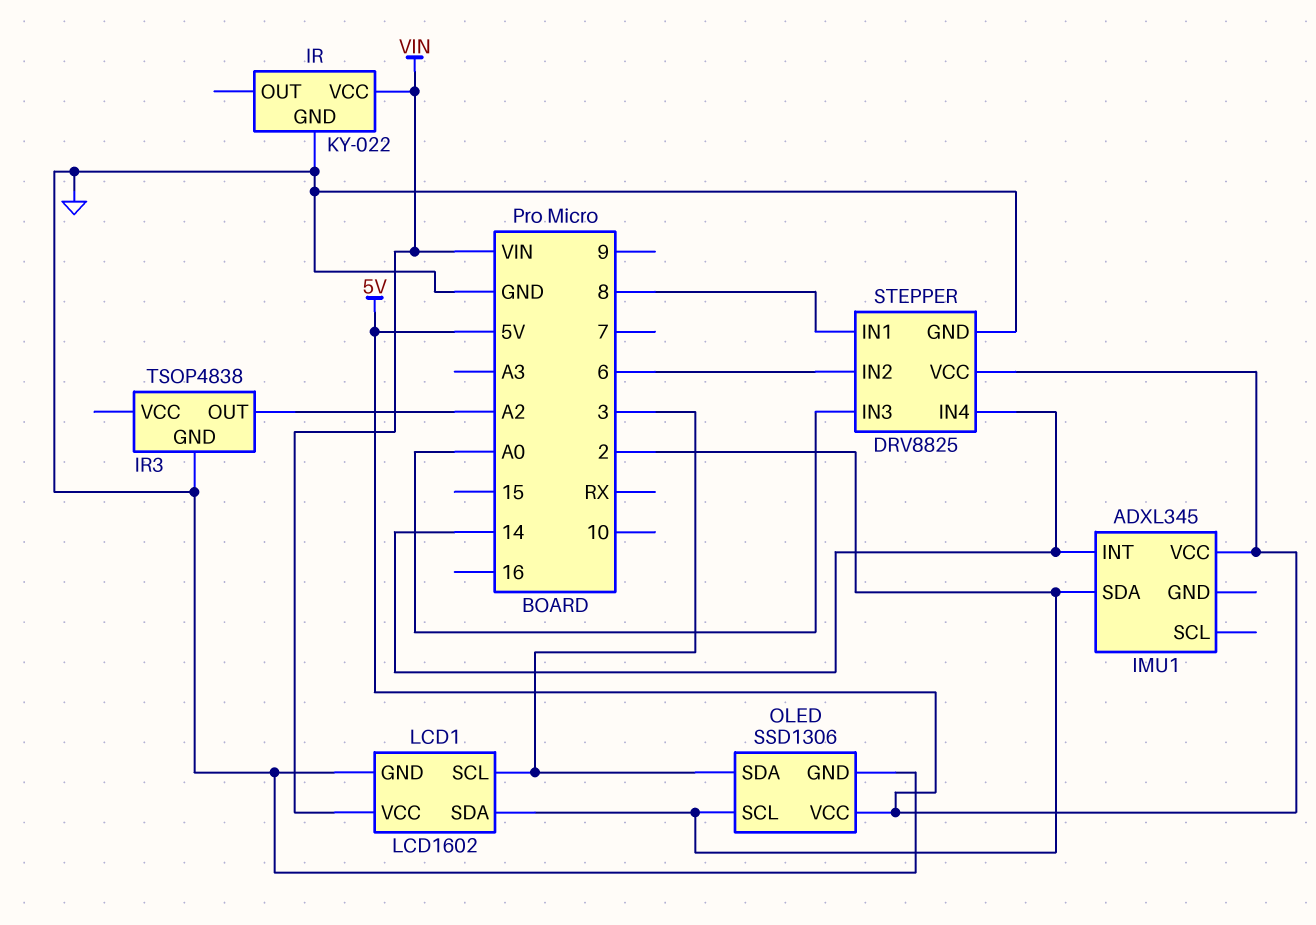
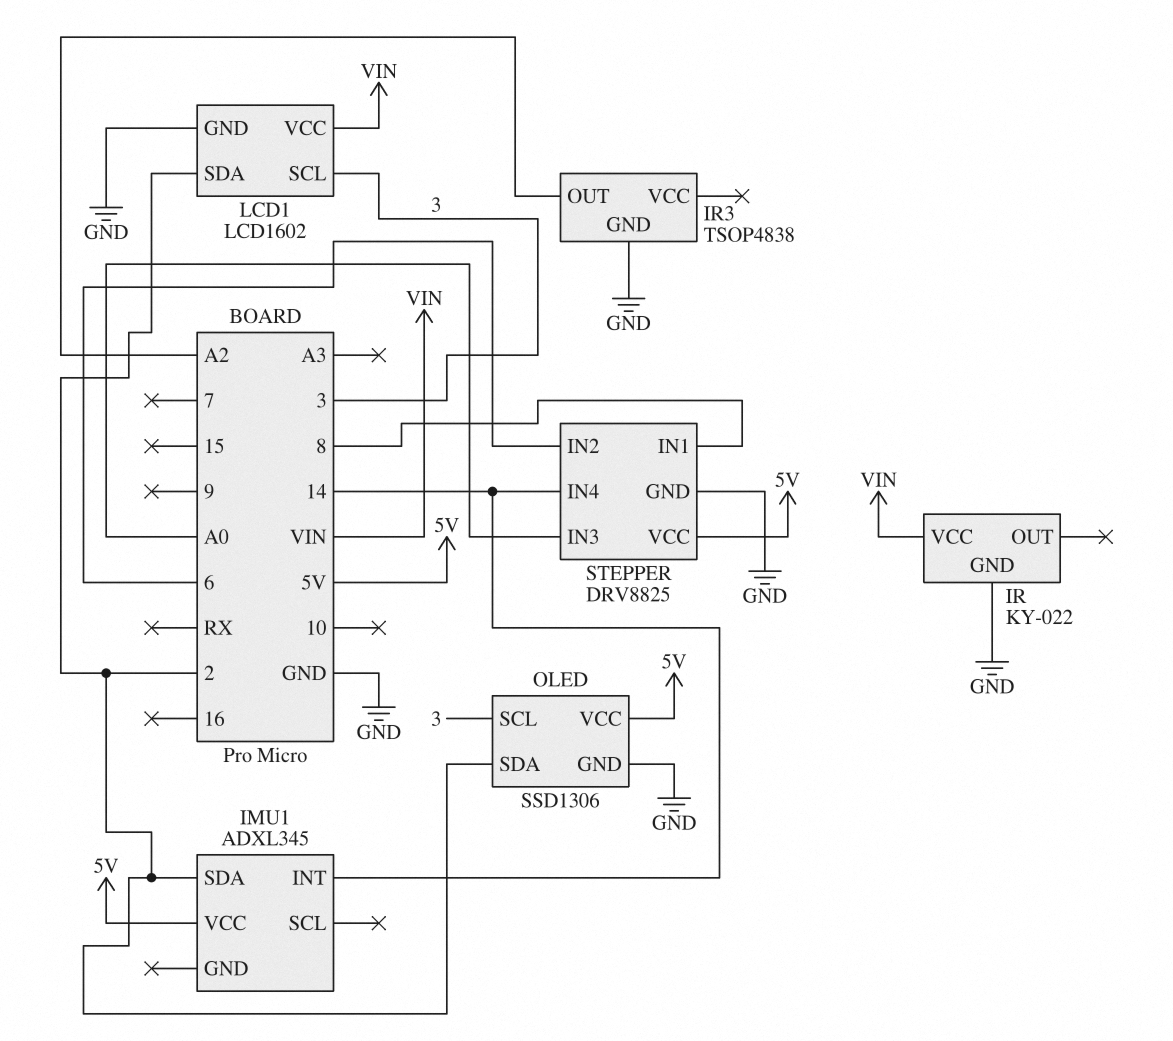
OLED pin SCL: 2 -> 3
OLED pin SDA: 3 -> 2

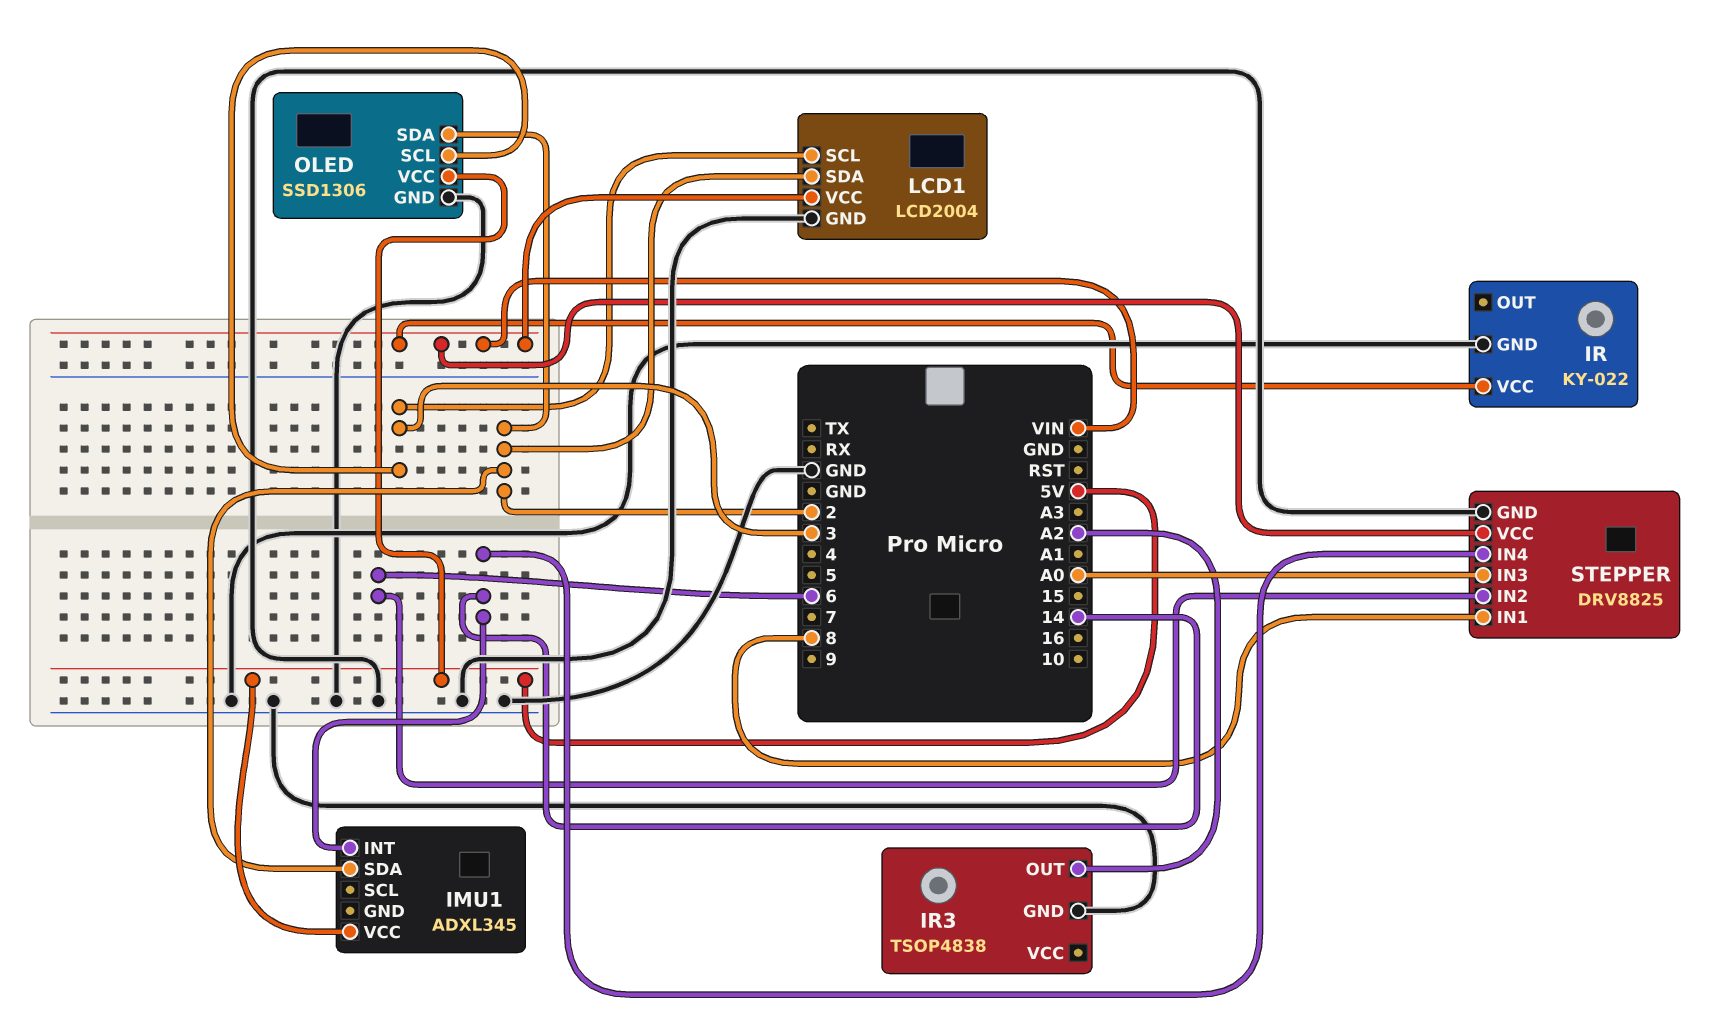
LCD1: LCD1602 -> LCD2004
STEPPER pin VCC: 5V -> VIN

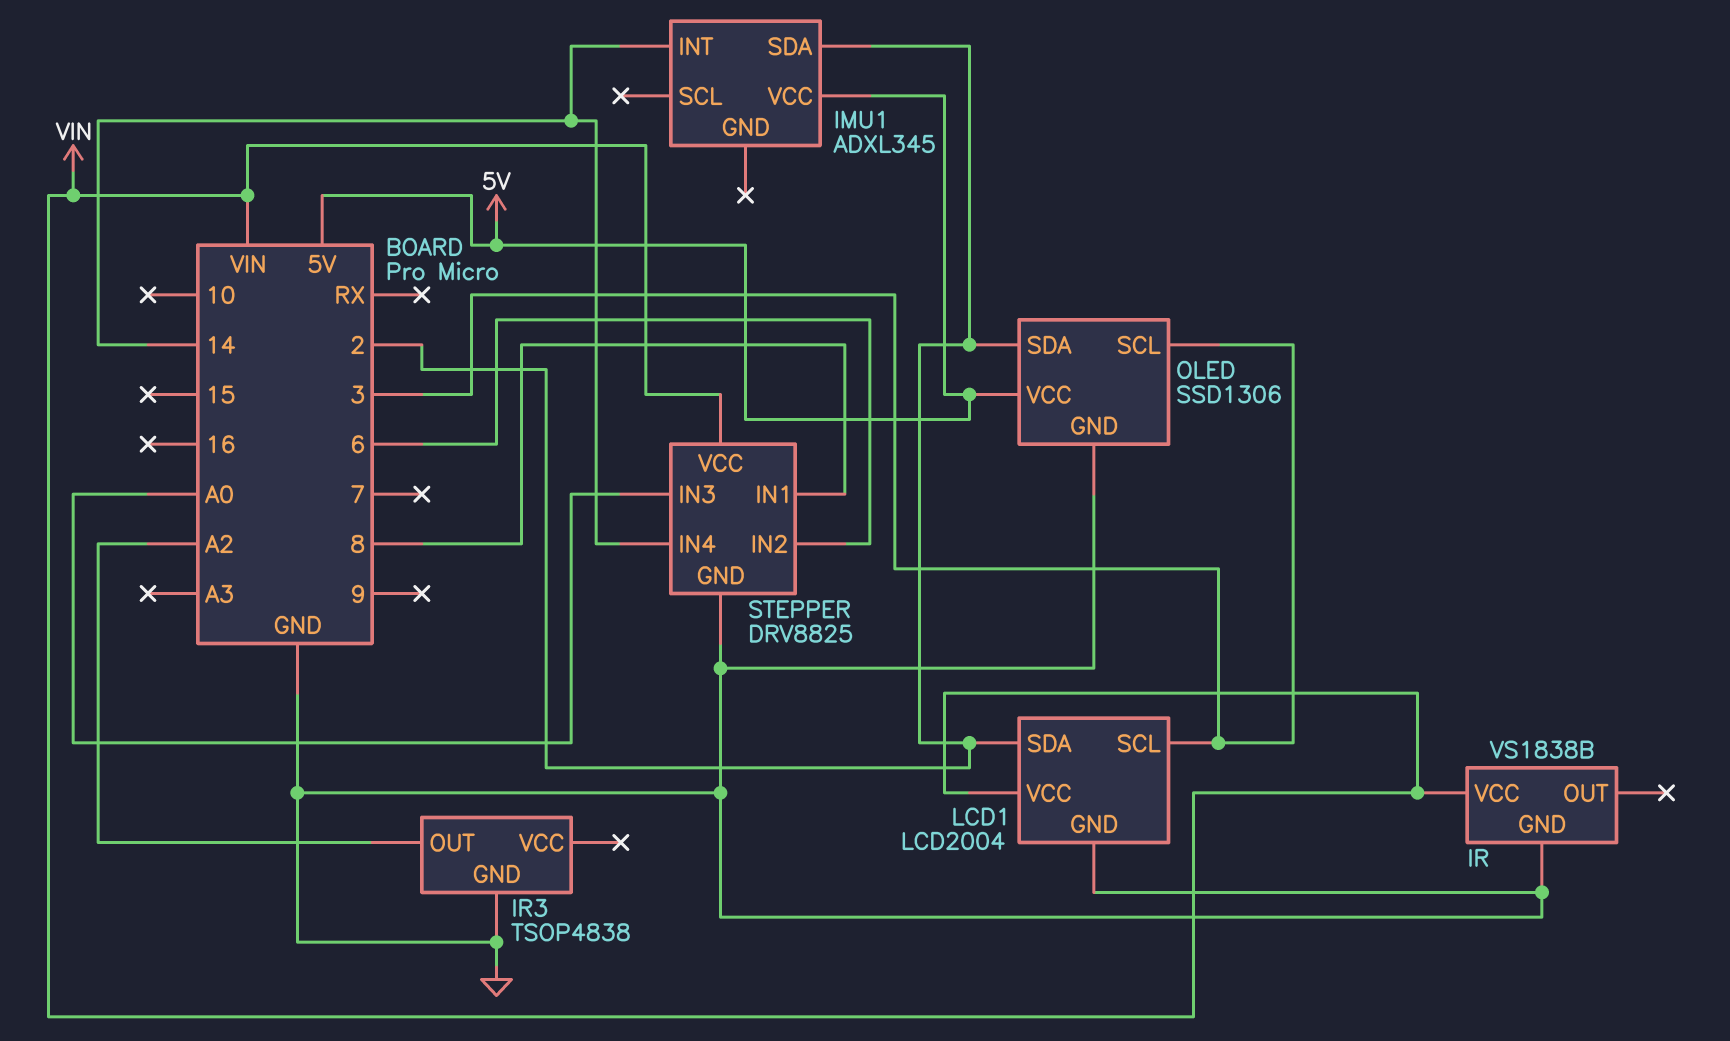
IR: KY-022 -> VS1838B

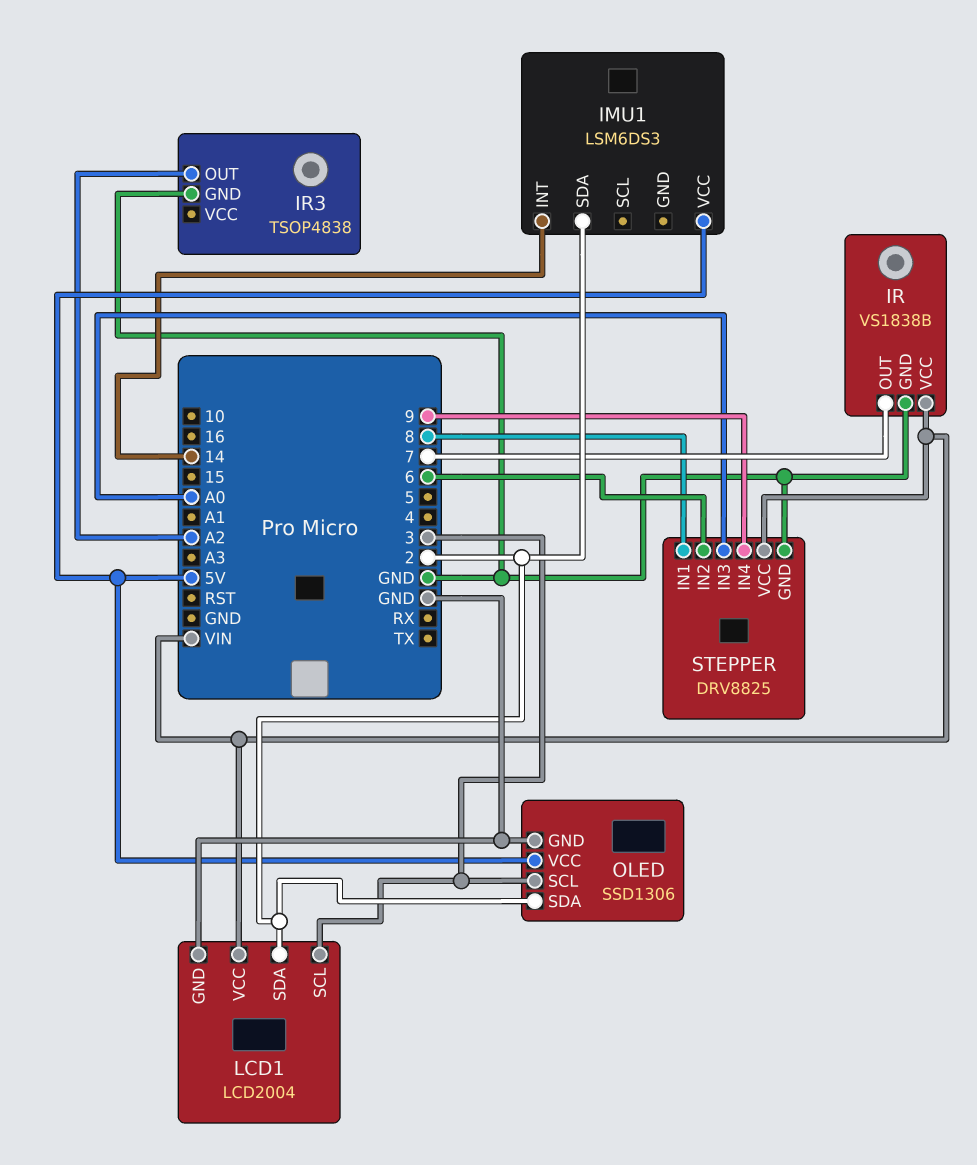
IMU1: ADXL345 -> LSM6DS3
IR pin OUT: none -> 7
STEPPER pin IN4: 14 -> 9

